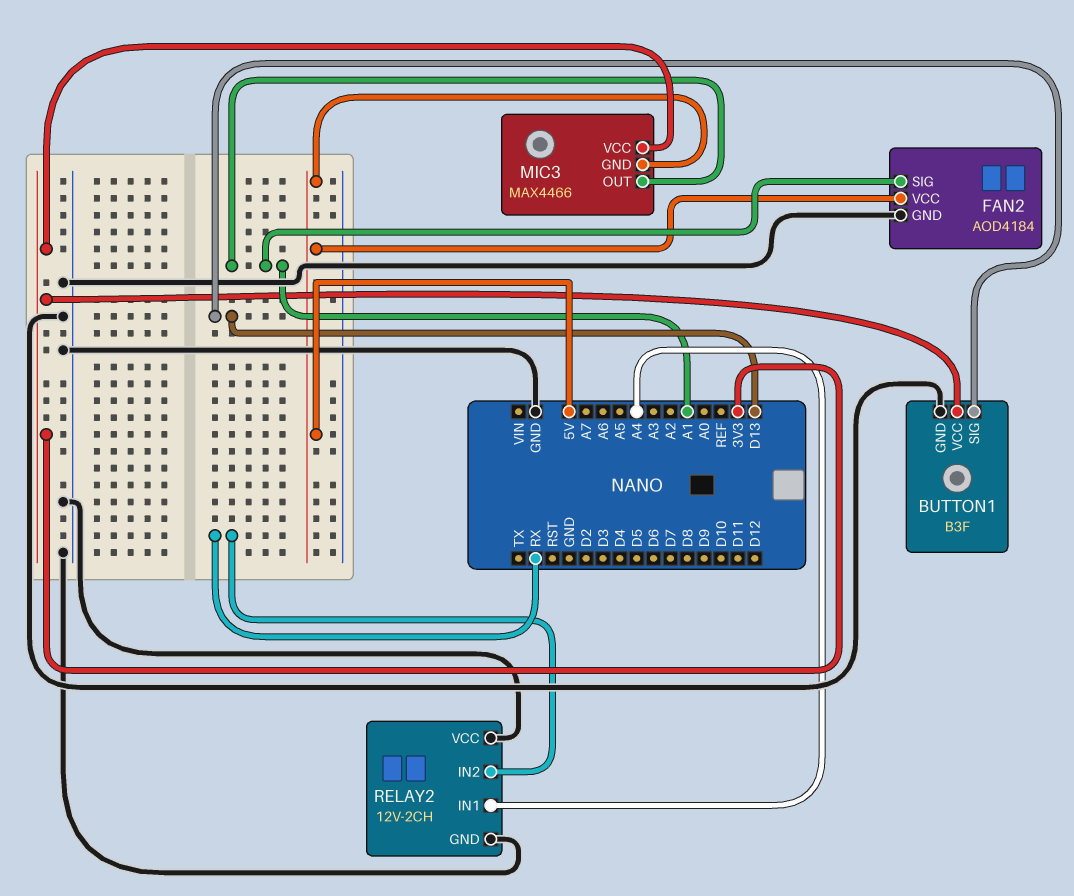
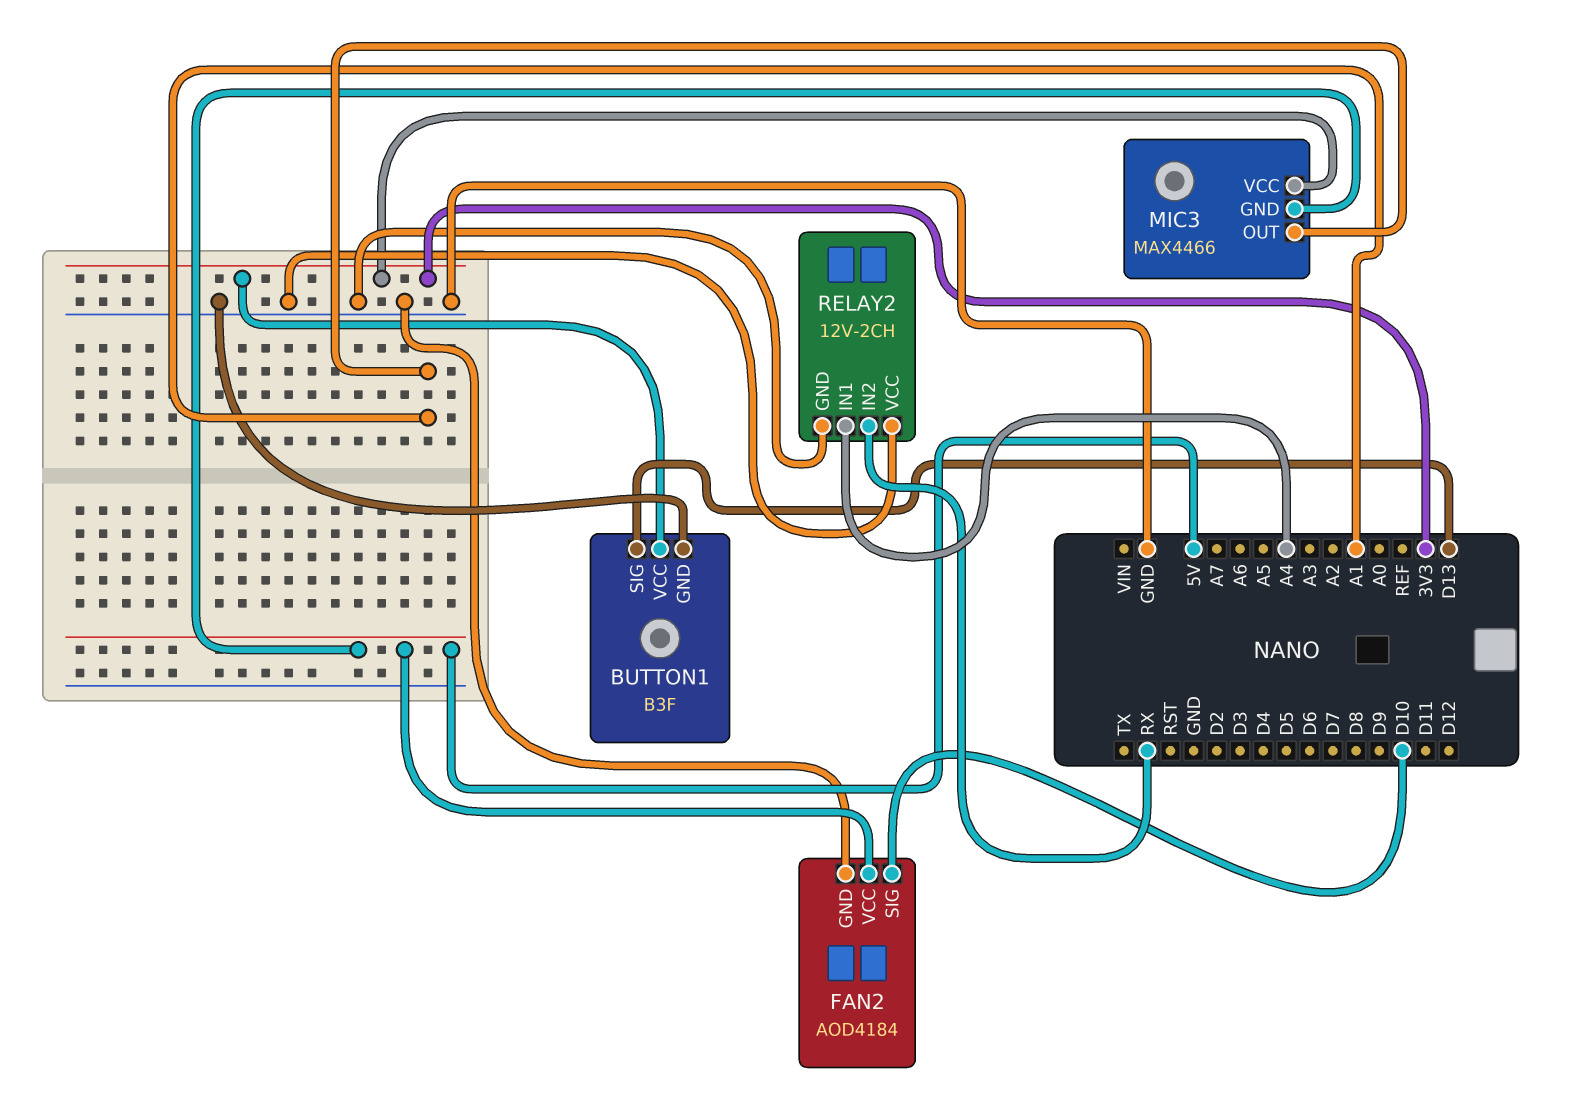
FAN2 pin SIG: A1 -> D10

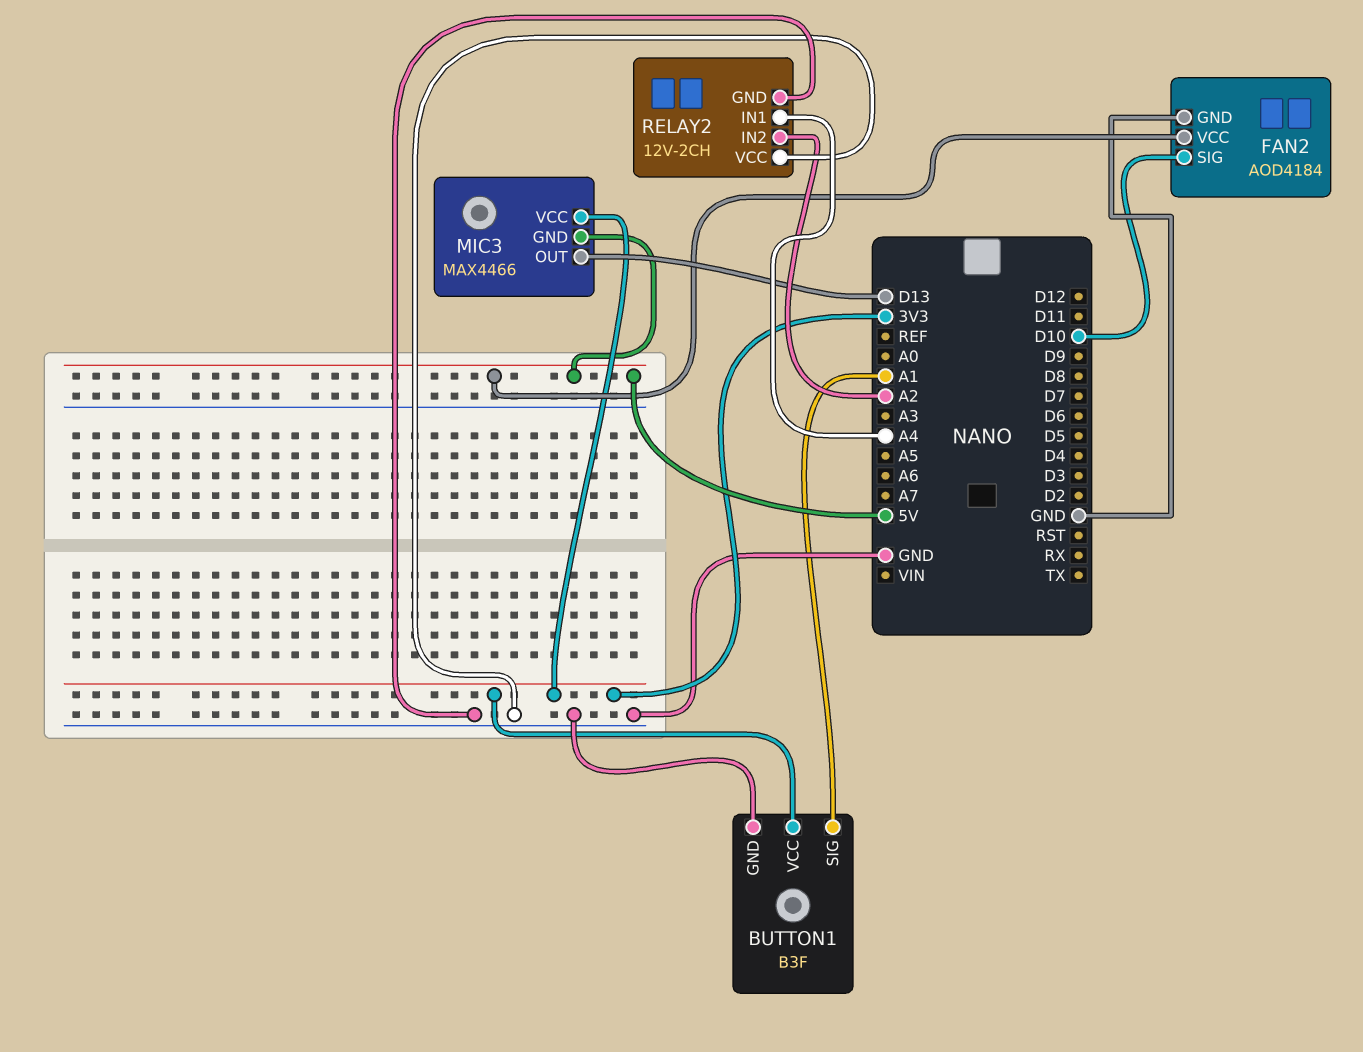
BUTTON1 pin SIG: D13 -> A1
MIC3 pin OUT: A1 -> D13
RELAY2 pin IN2: RX -> A2

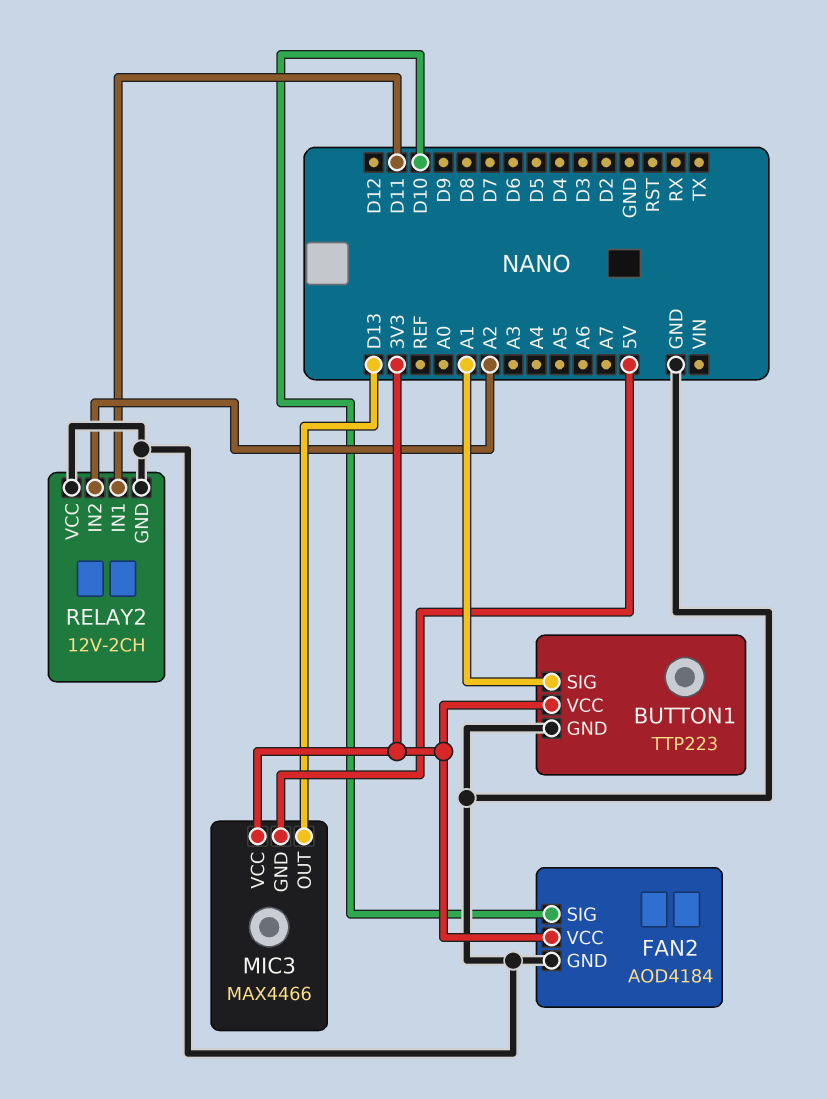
BUTTON1: B3F -> TTP223
FAN2 pin VCC: 5V -> 3V3
RELAY2 pin IN1: A4 -> D11

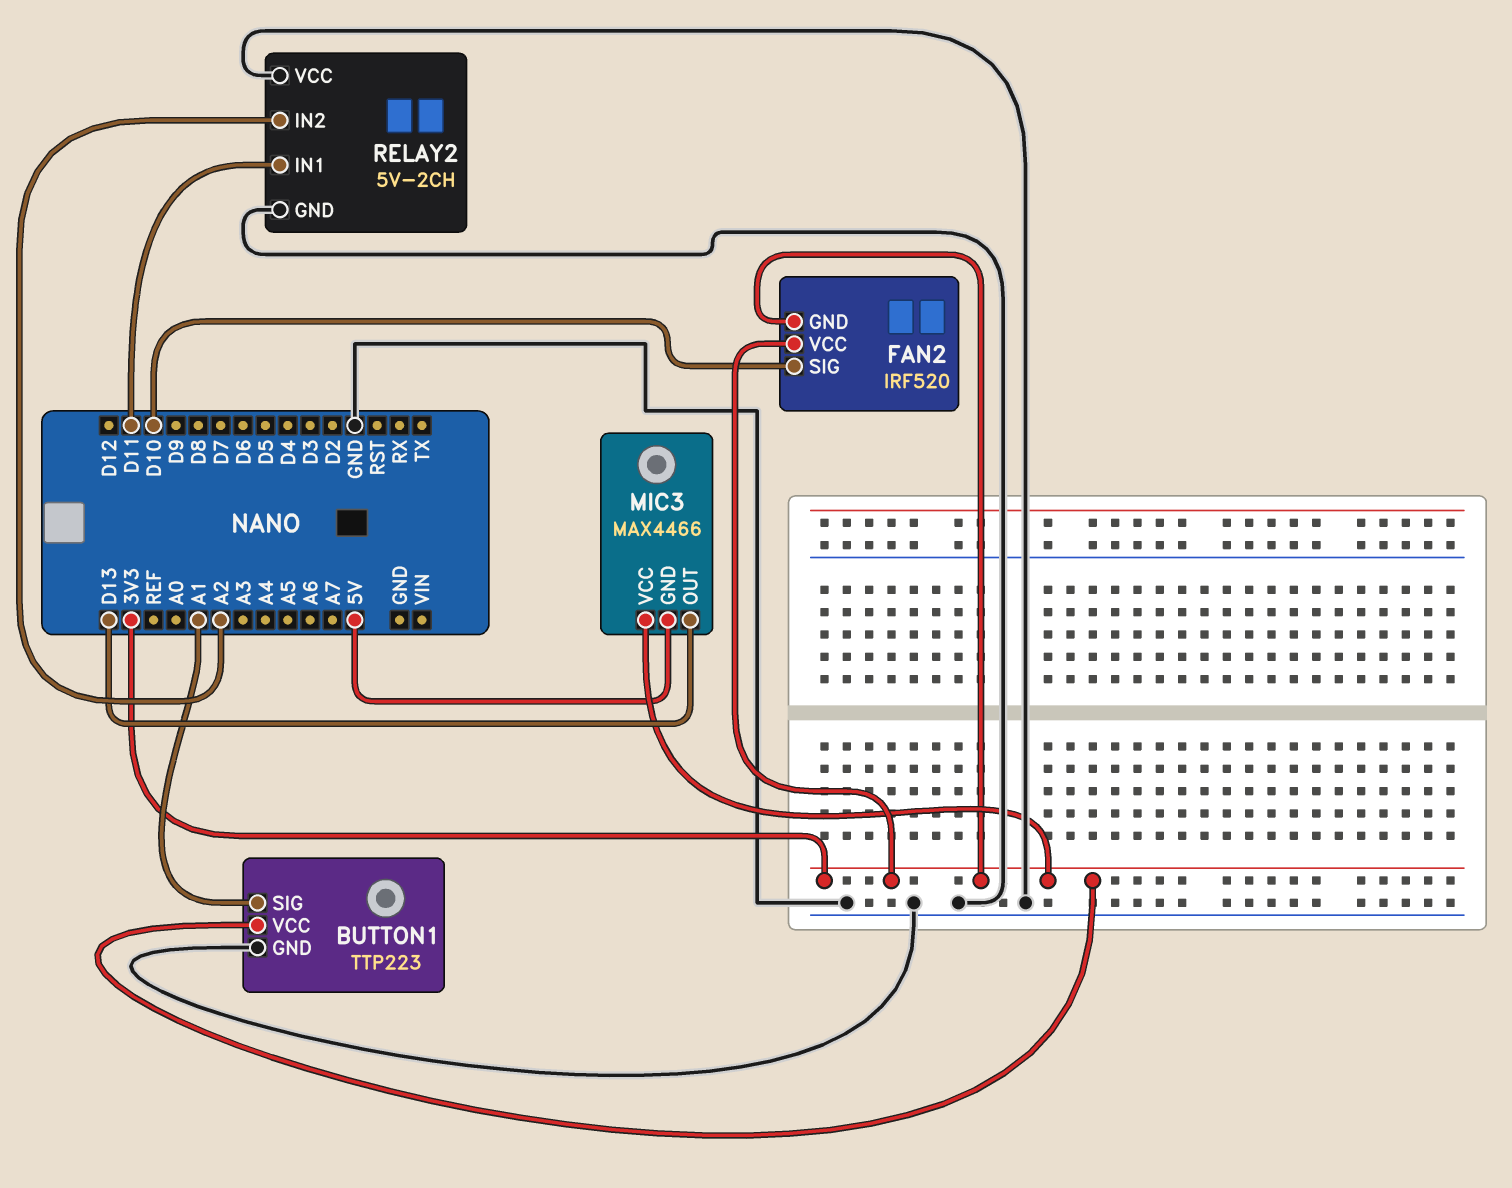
FAN2: AOD4184 -> IRF520
FAN2 pin GND: GND -> 3V3
RELAY2: 12V-2CH -> 5V-2CH

